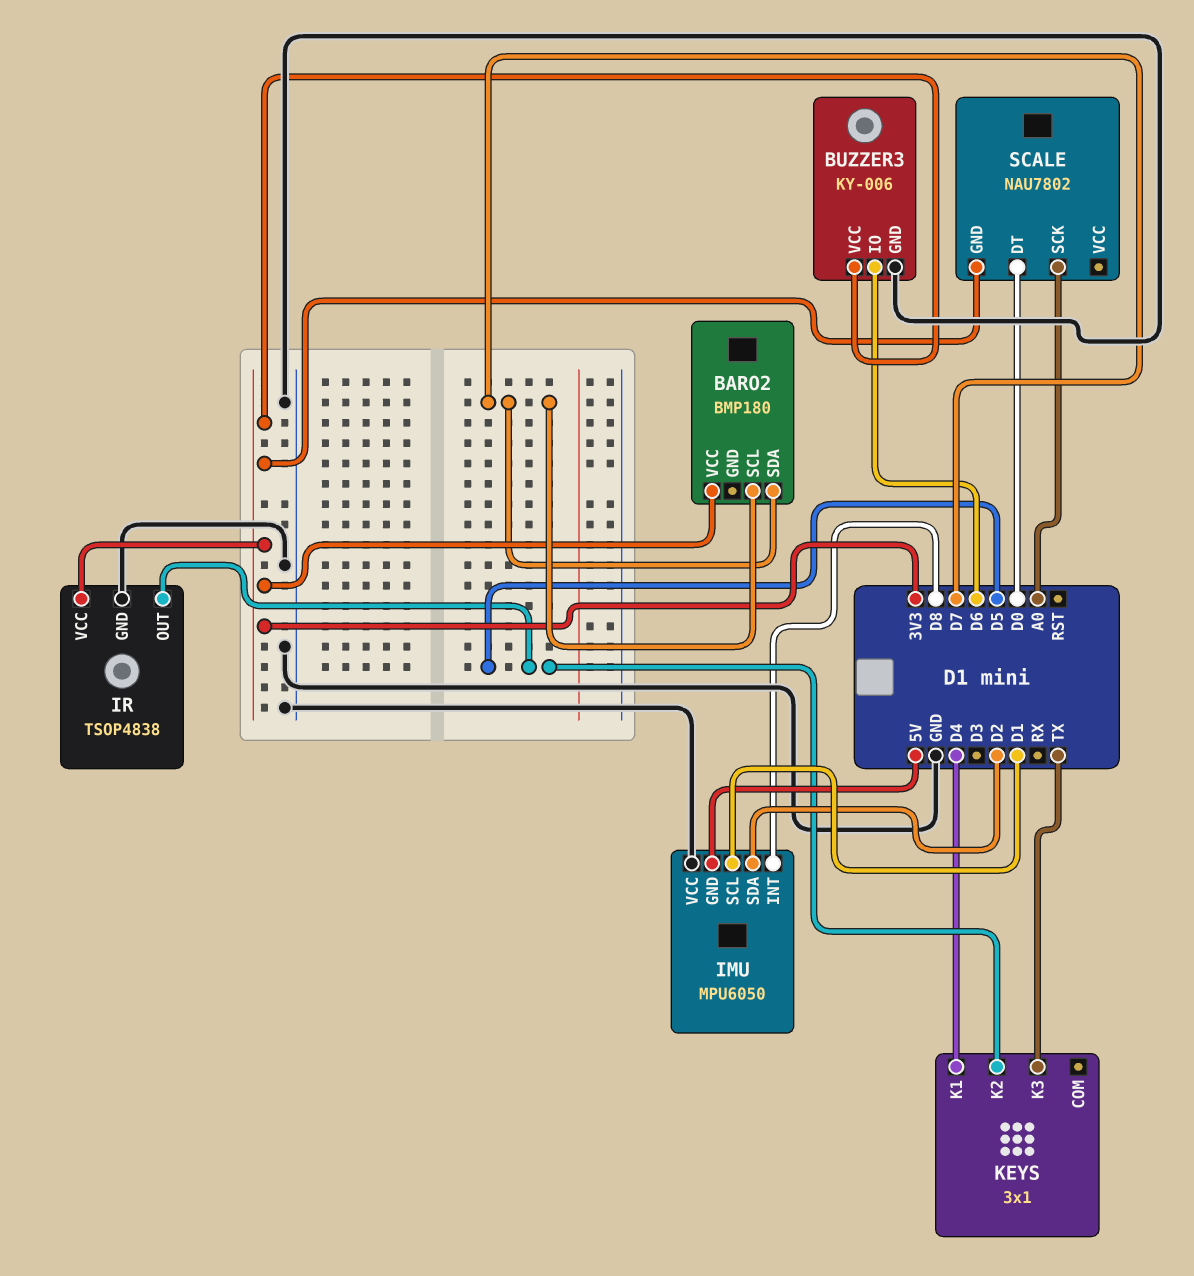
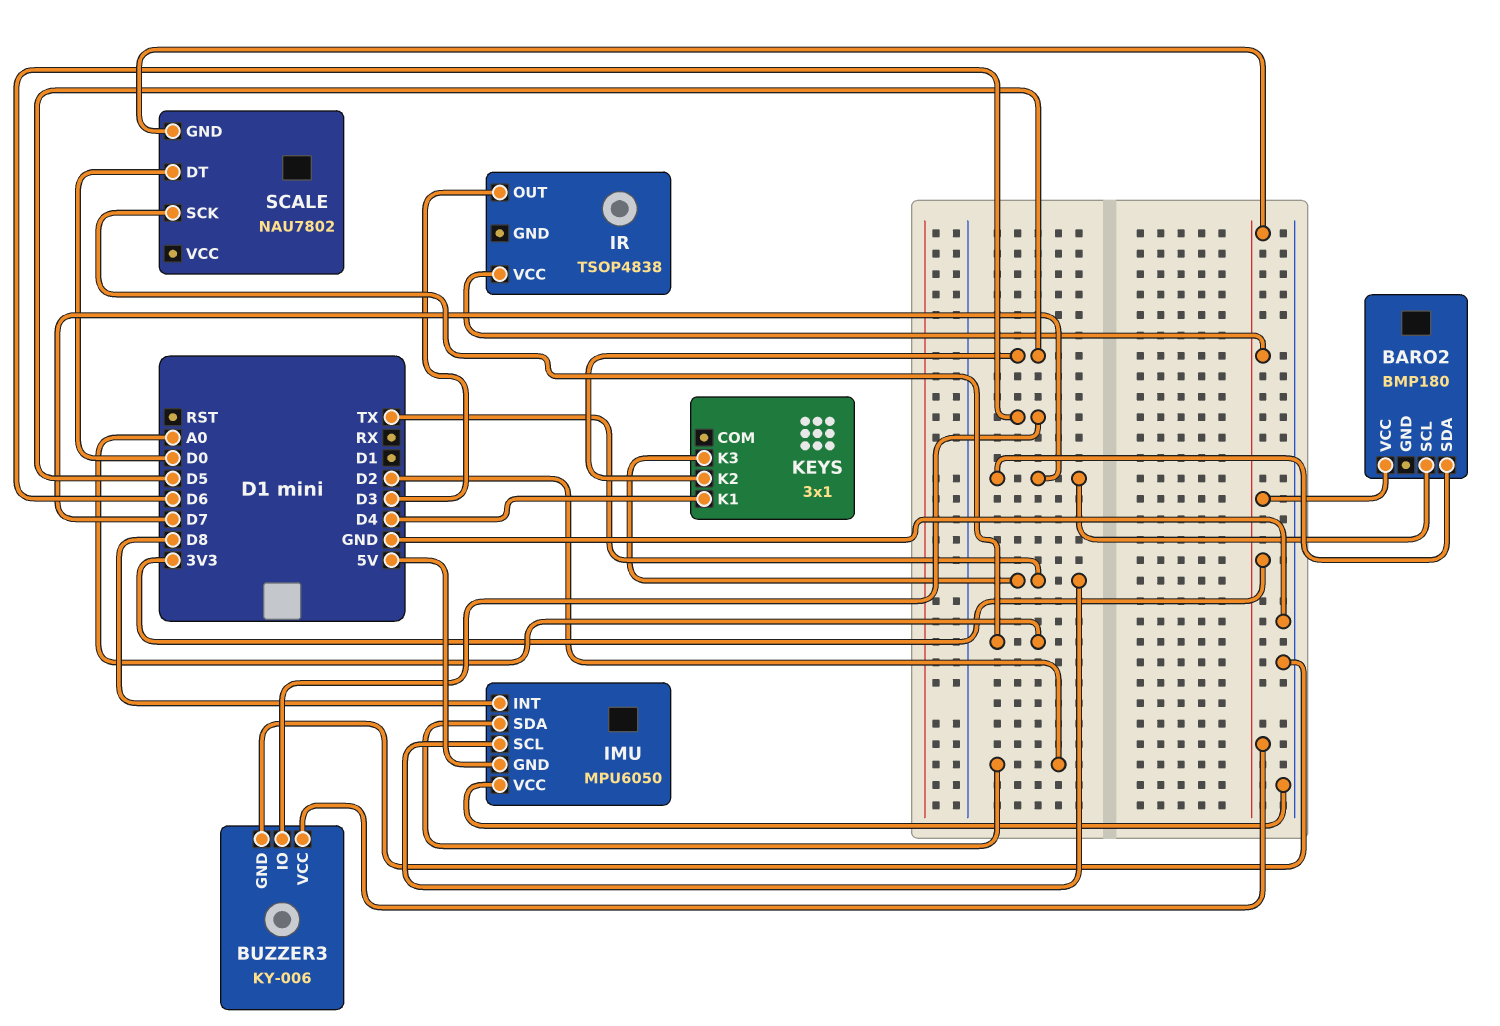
IMU pin SCL: D1 -> TX
IR pin GND: GND -> none
IR pin OUT: D5 -> D3

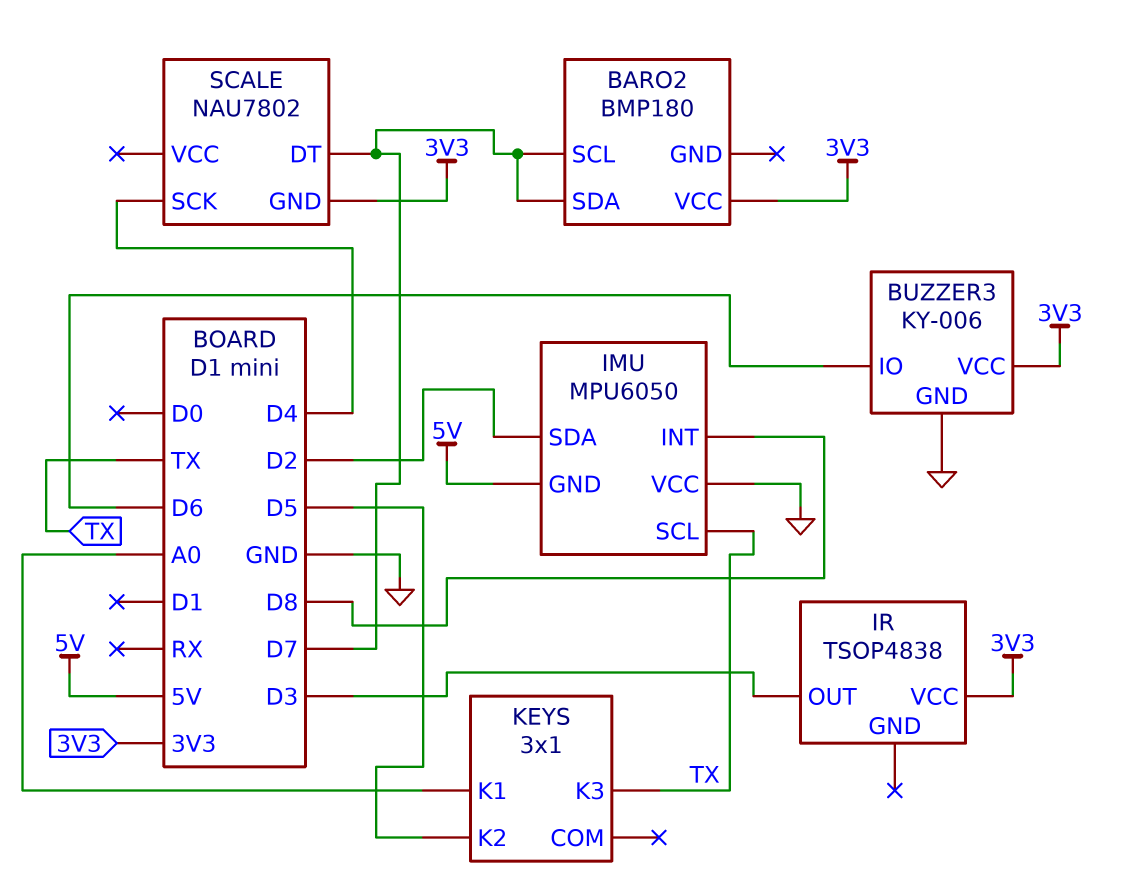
KEYS pin K1: D4 -> A0
SCALE pin DT: D0 -> D7
SCALE pin SCK: A0 -> D4

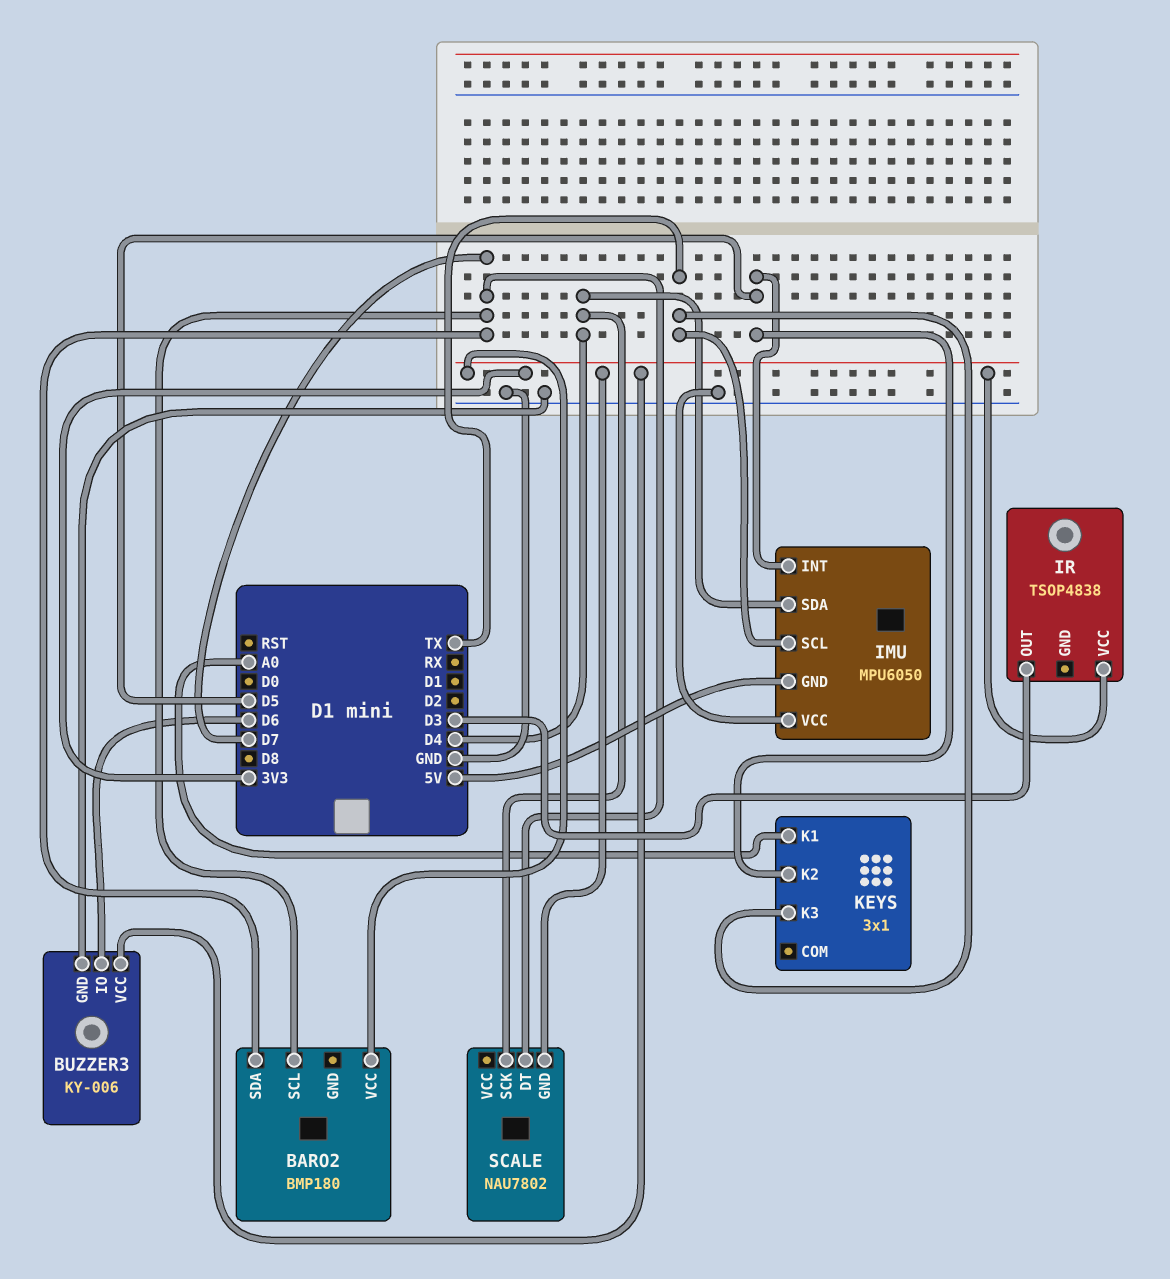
IMU pin INT: D8 -> D5
IMU pin SDA: D2 -> D4

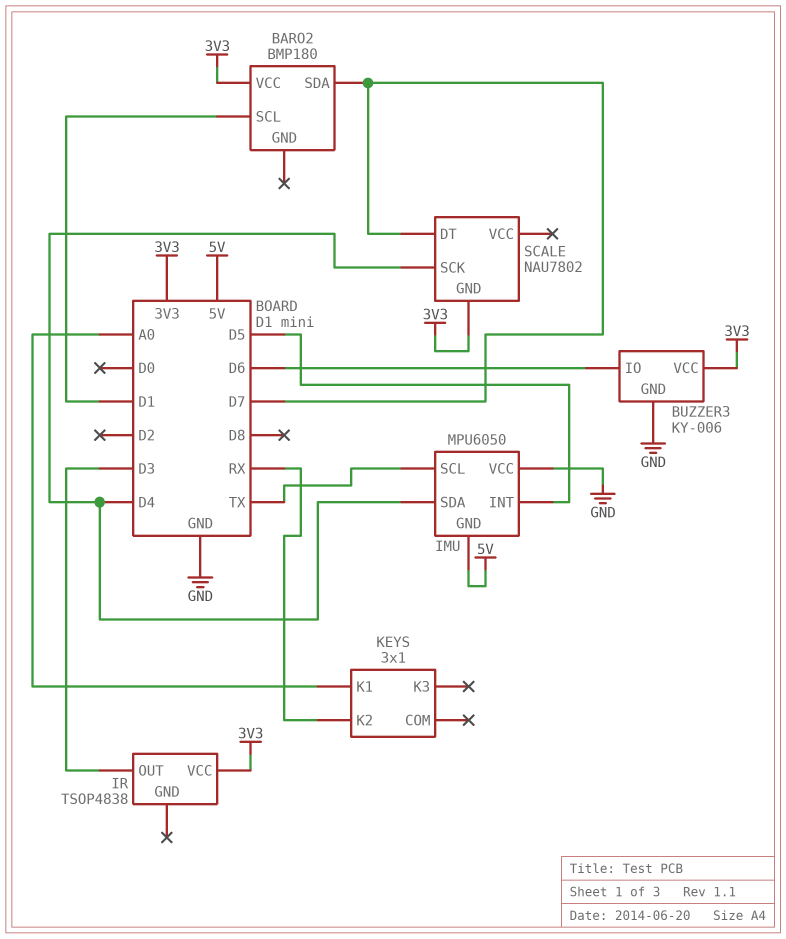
BARO2 pin SCL: D7 -> D1
KEYS pin K2: D5 -> RX
KEYS pin K3: TX -> none

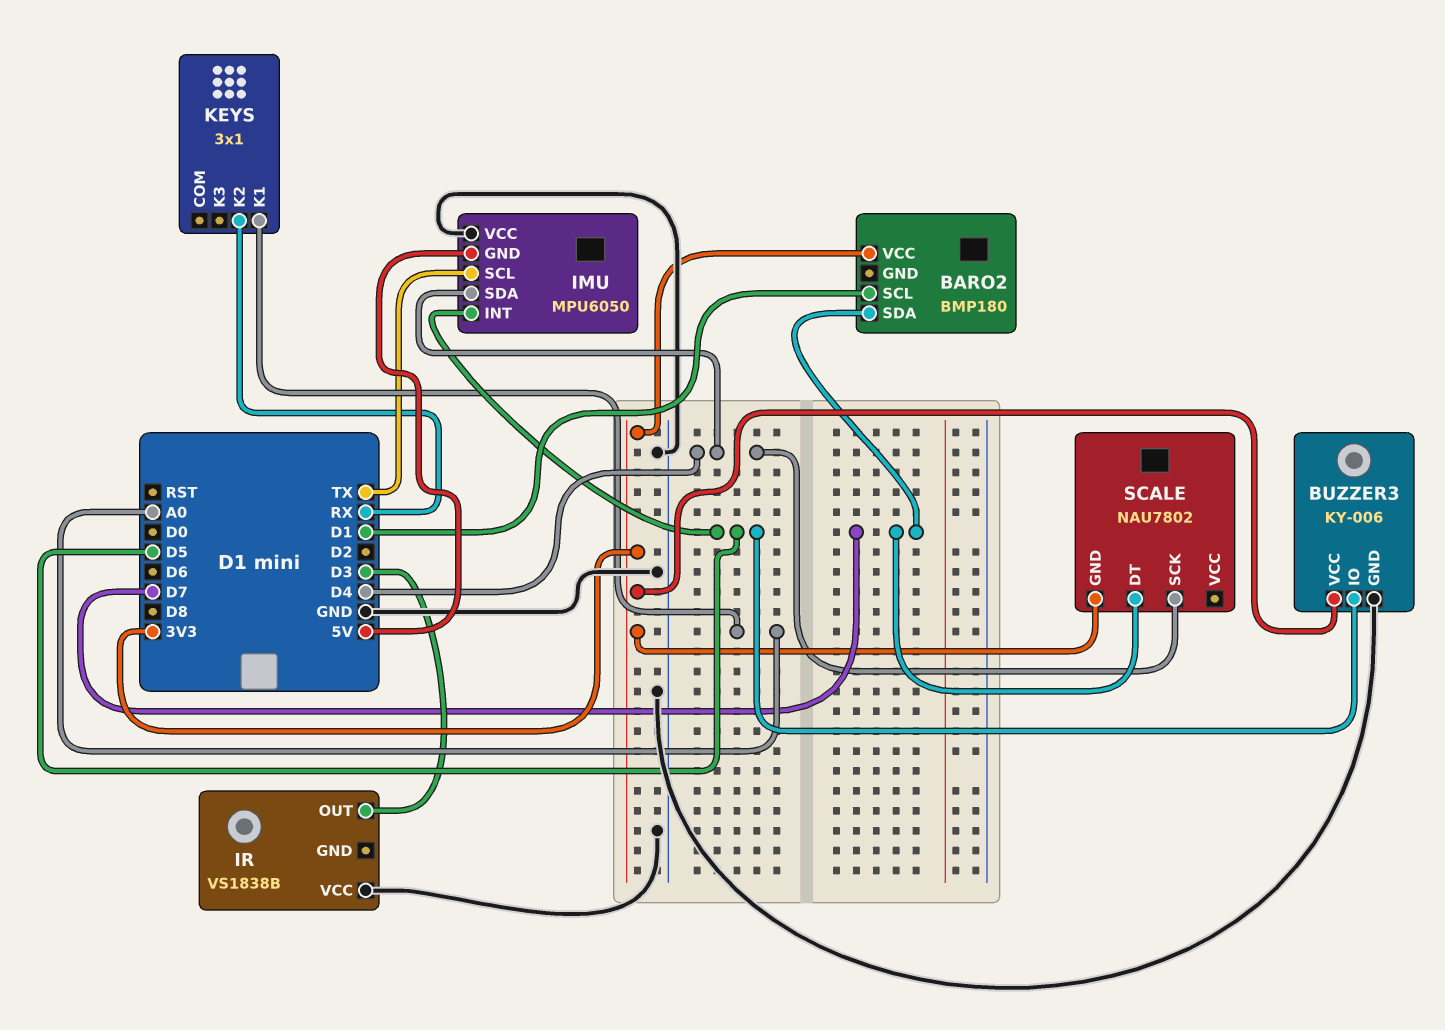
BUZZER3 pin IO: D6 -> D5
IR: TSOP4838 -> VS1838B
IR pin VCC: 3V3 -> GND

